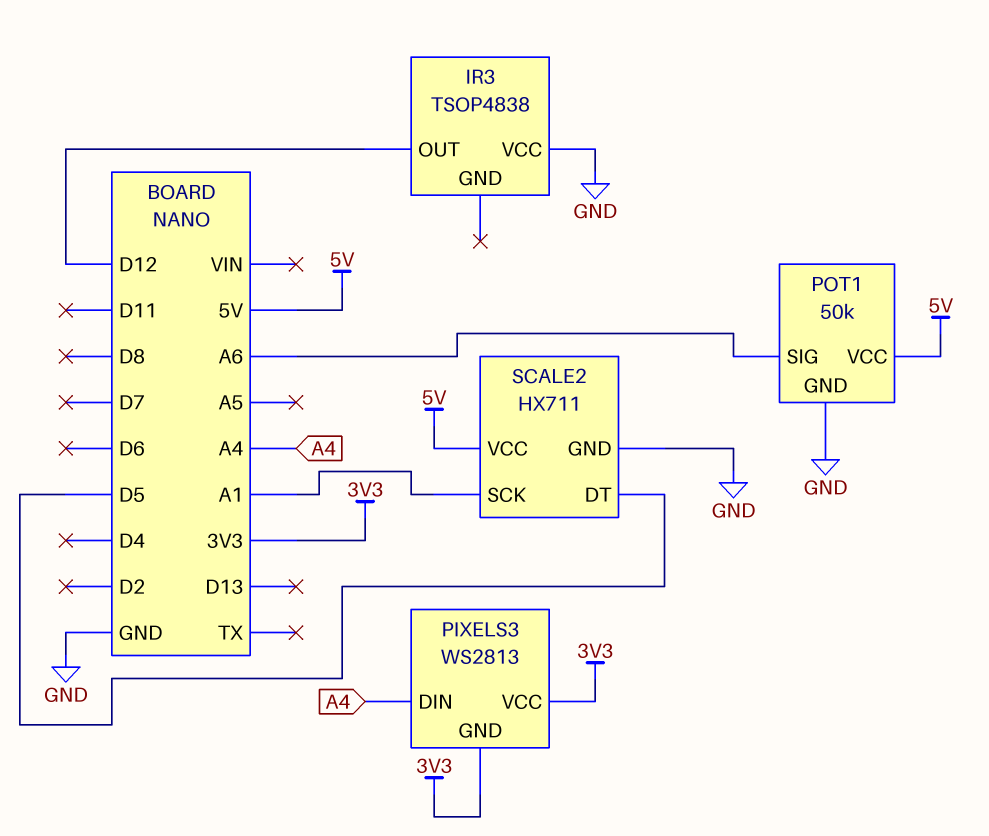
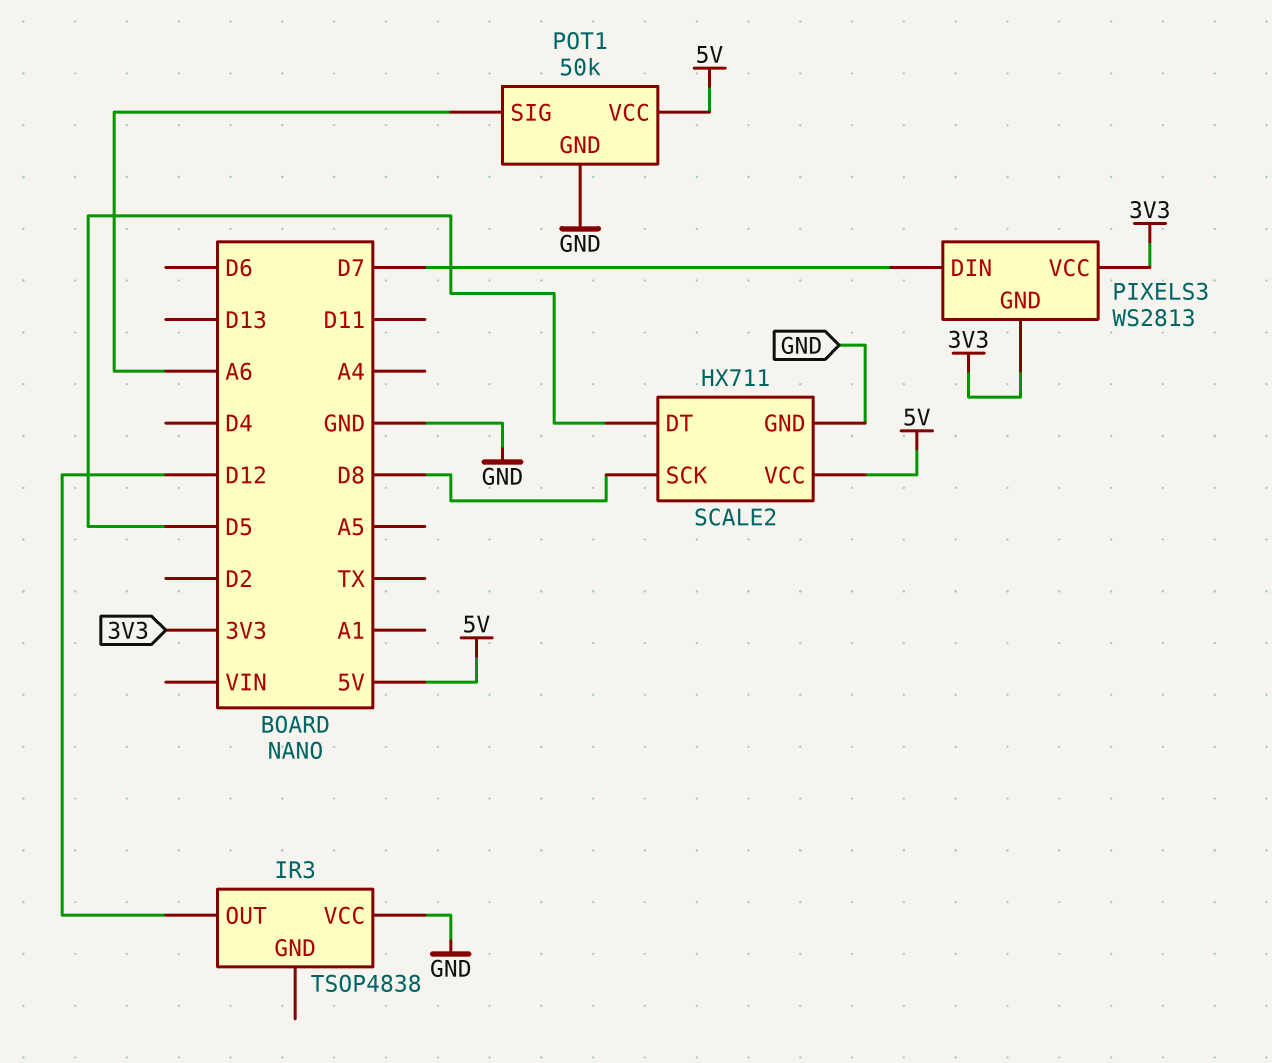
PIXELS3 pin DIN: A4 -> D7
SCALE2 pin SCK: A1 -> D8

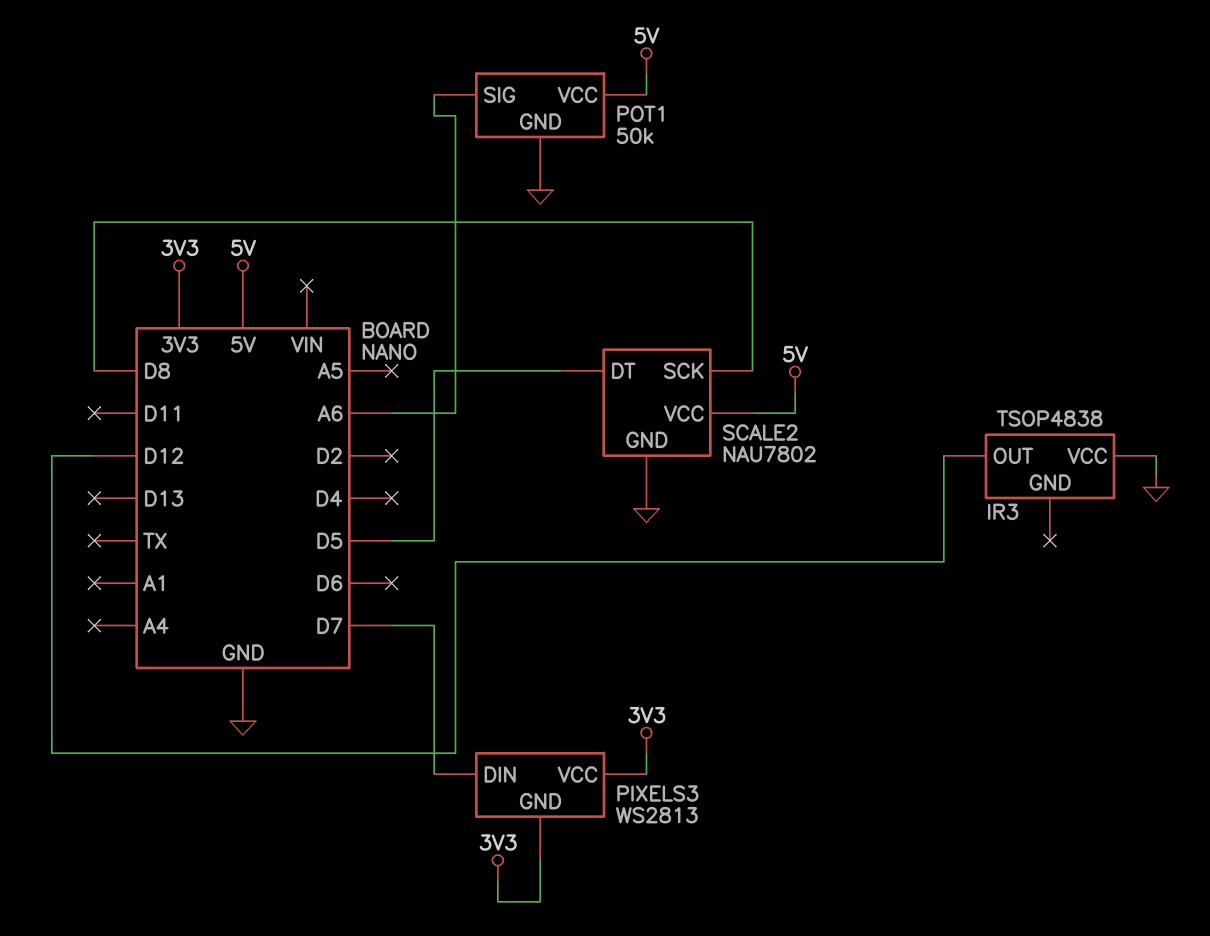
SCALE2: HX711 -> NAU7802

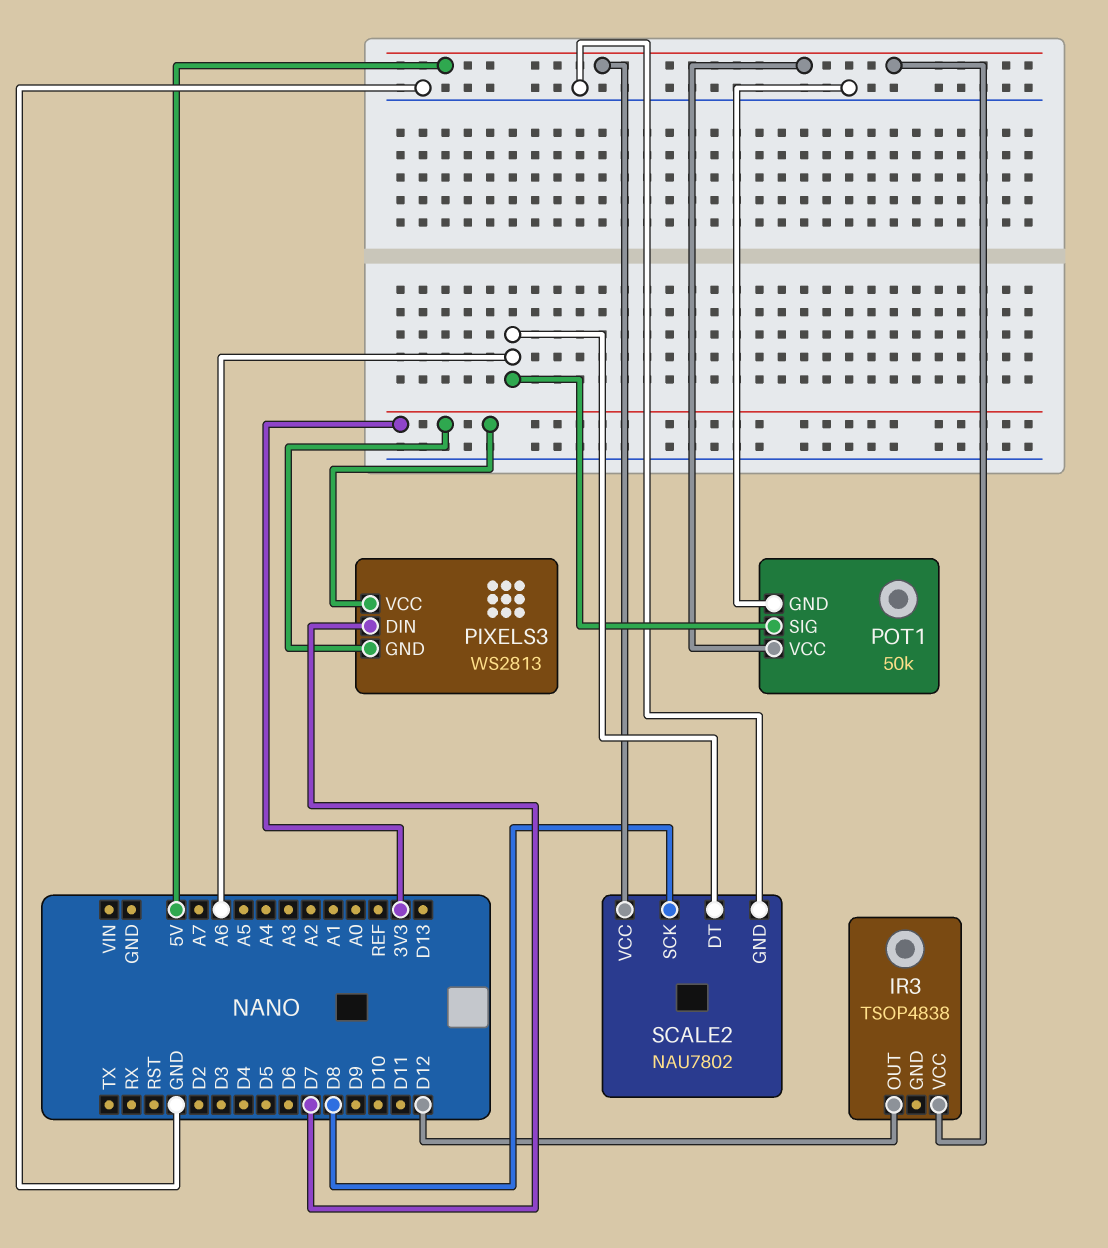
IR3 pin VCC: GND -> 5V
SCALE2 pin DT: D5 -> A6

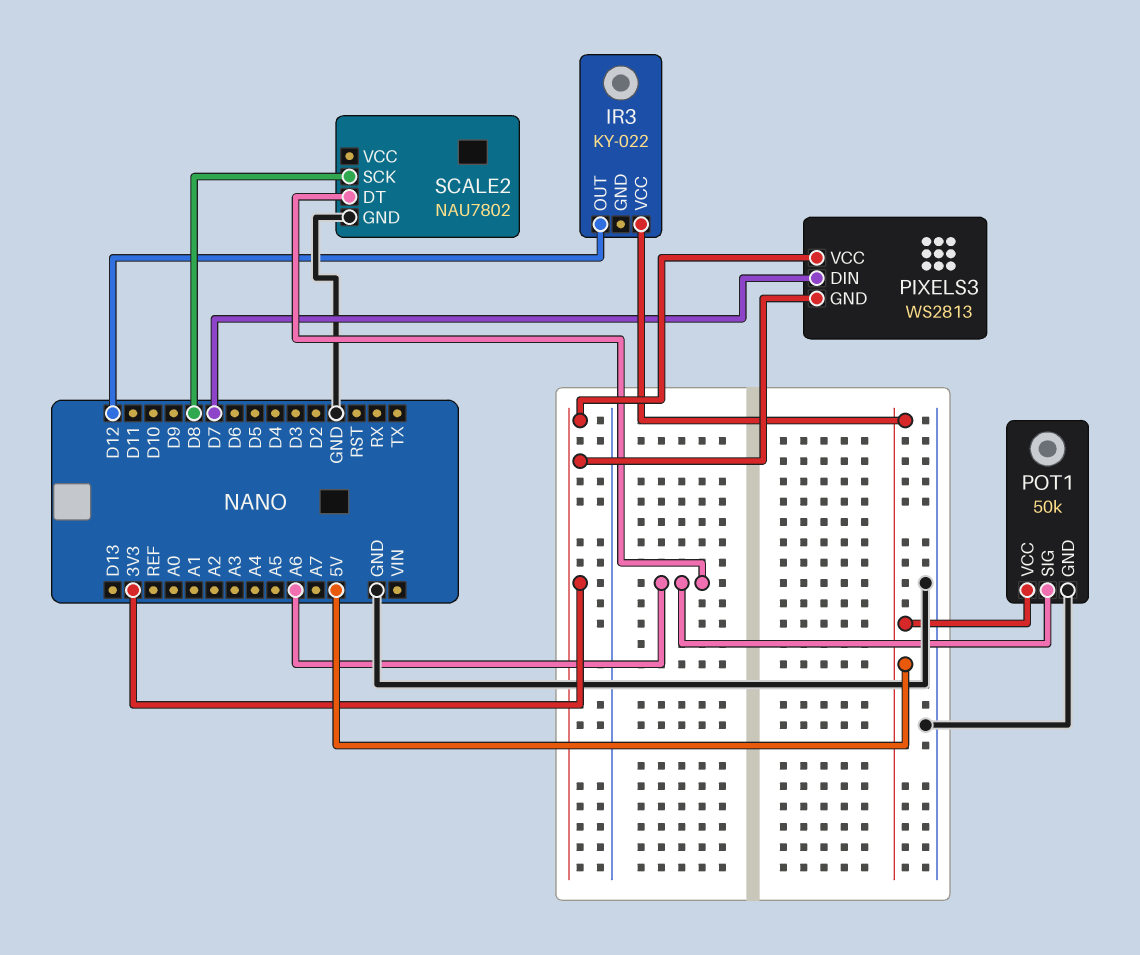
IR3: TSOP4838 -> KY-022
SCALE2 pin VCC: 5V -> none

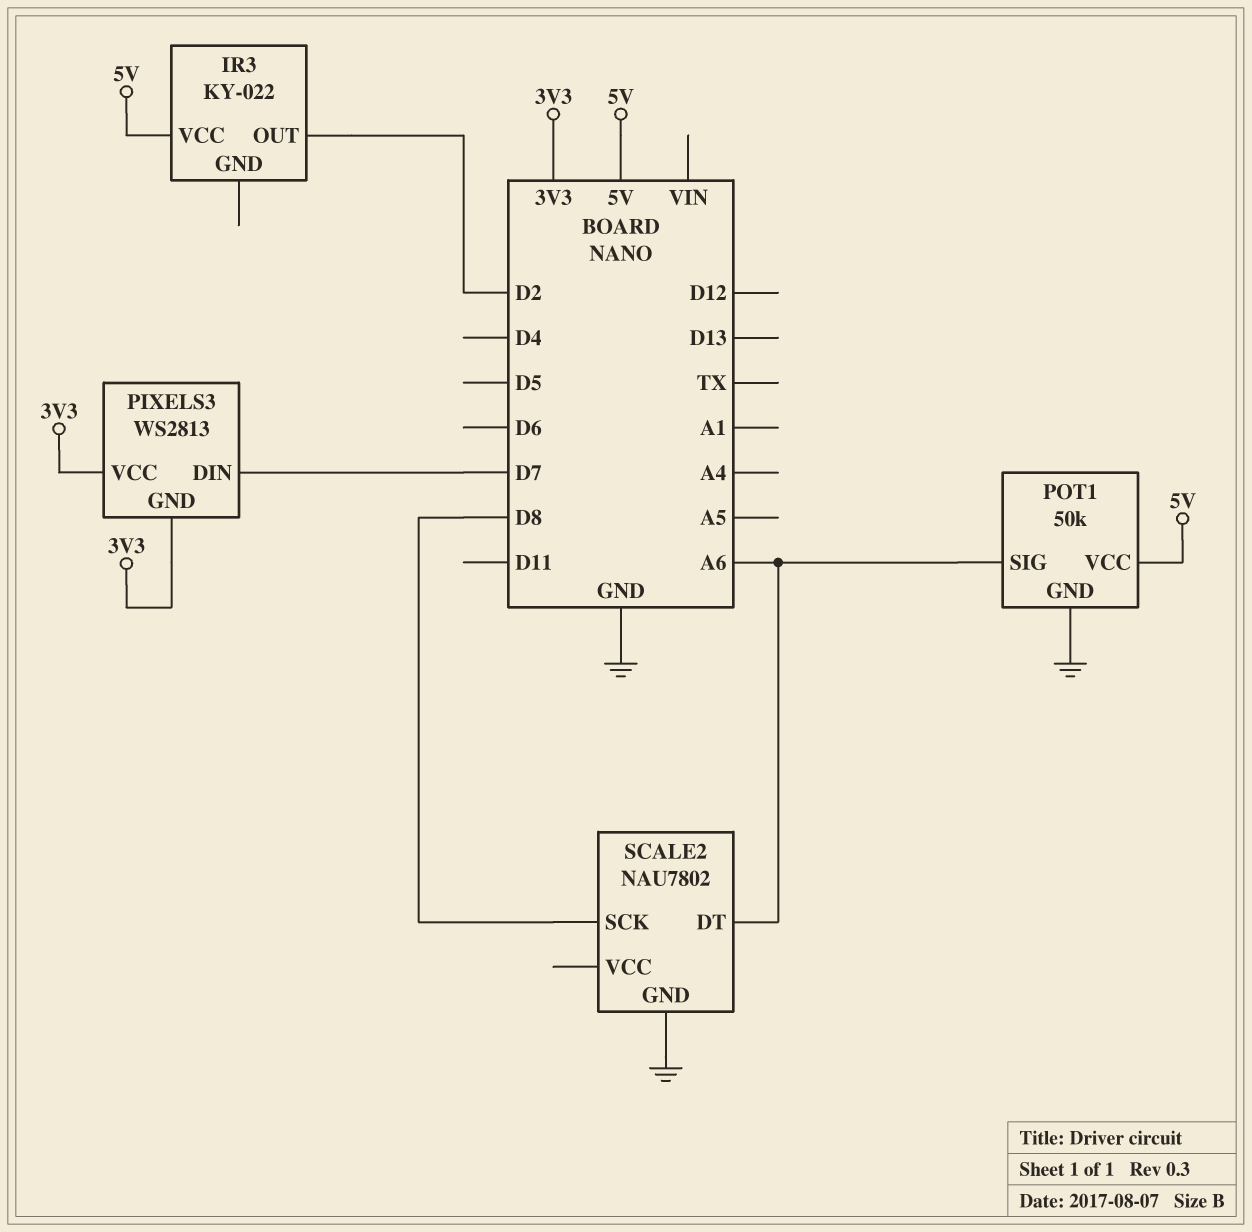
IR3 pin OUT: D12 -> D2

